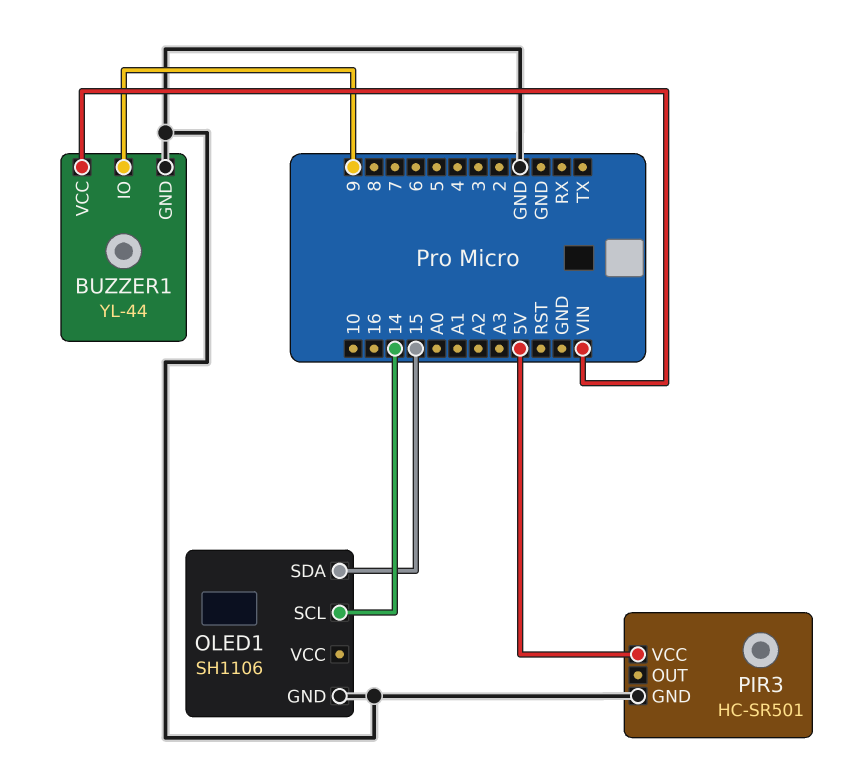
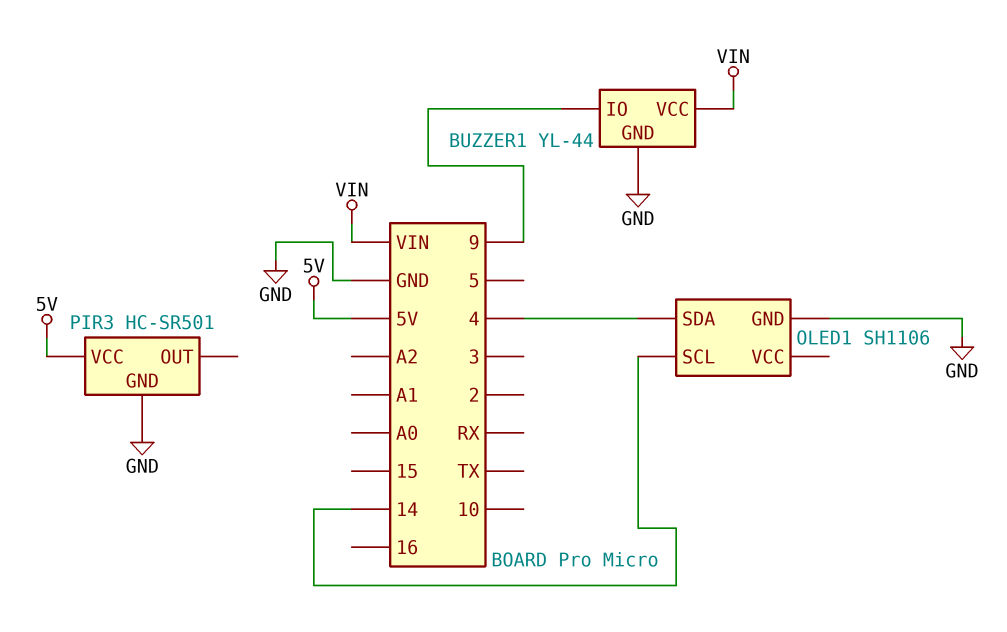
OLED1 pin SDA: 15 -> 4

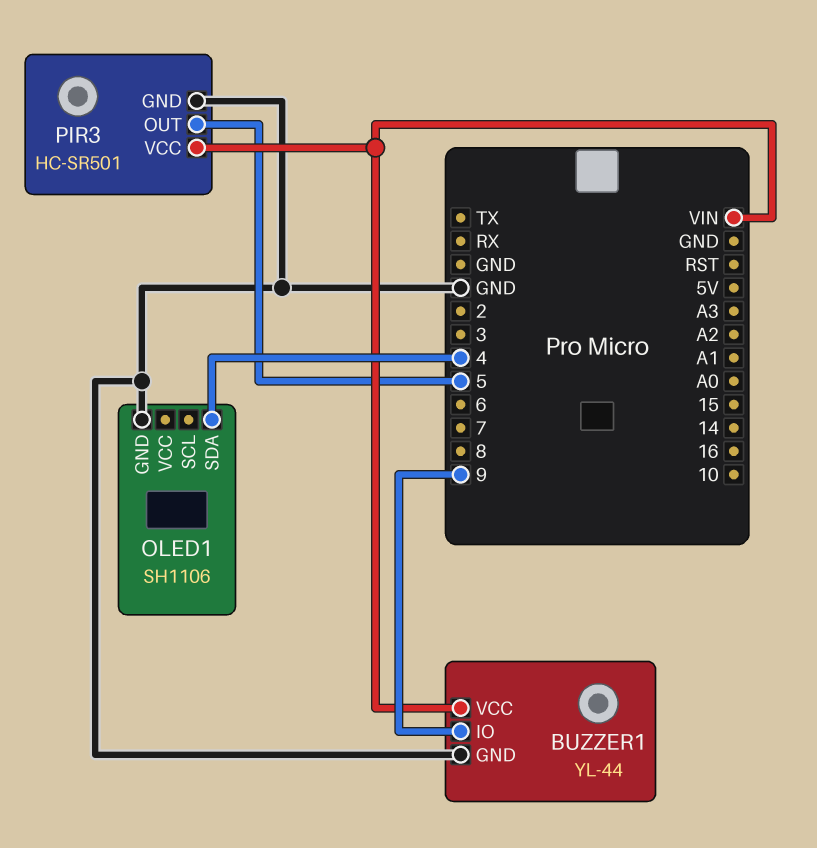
OLED1 pin SCL: 14 -> none
PIR3 pin OUT: none -> 5
PIR3 pin VCC: 5V -> VIN

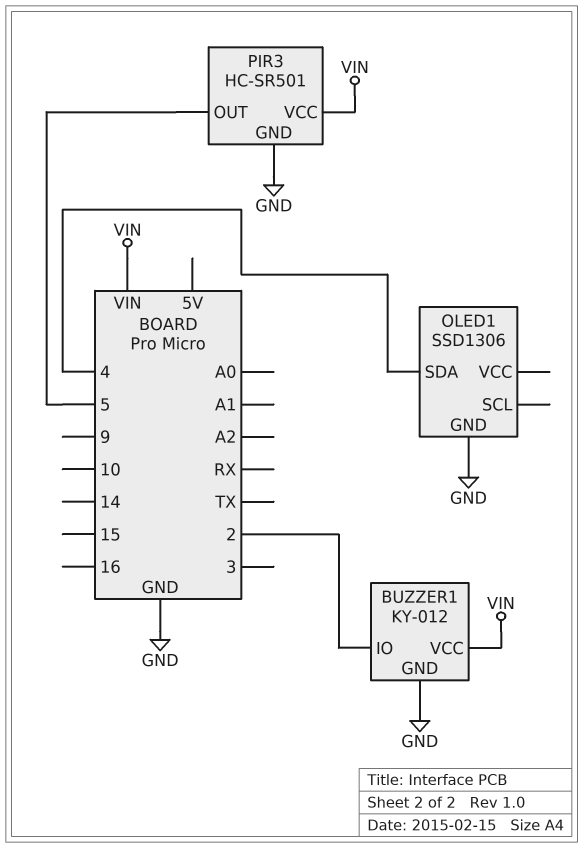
BUZZER1: YL-44 -> KY-012
BUZZER1 pin IO: 9 -> 2
OLED1: SH1106 -> SSD1306

